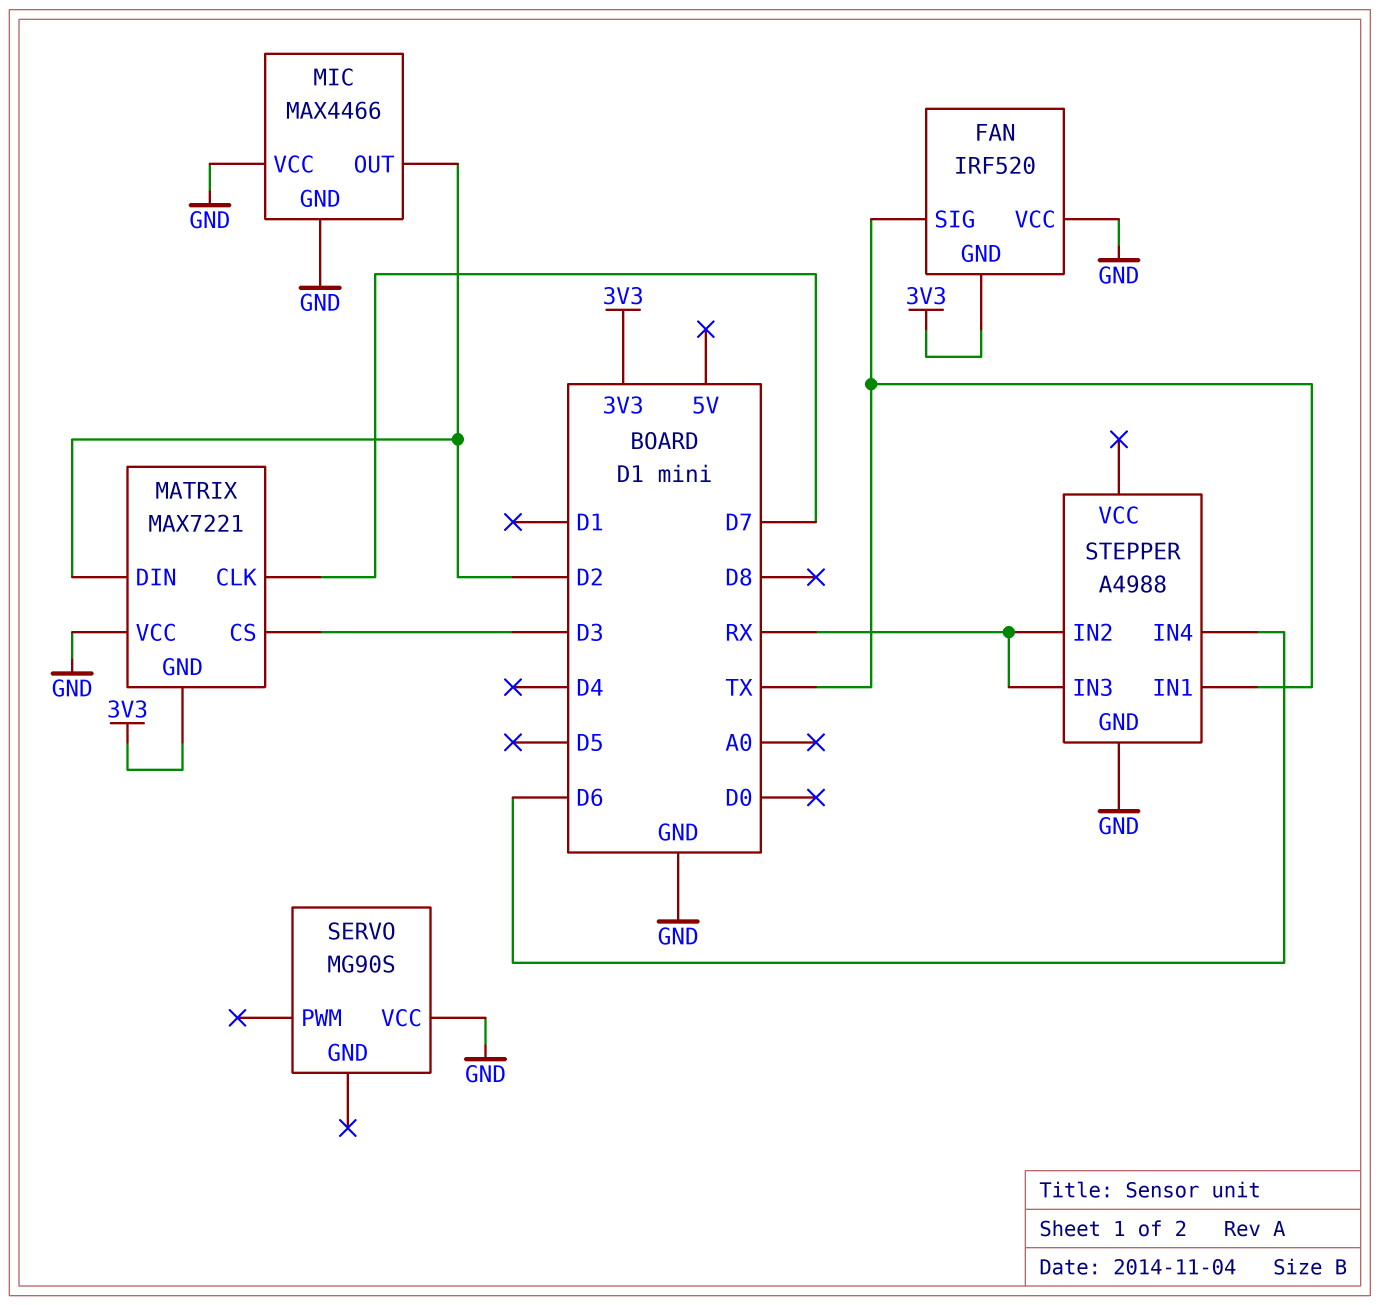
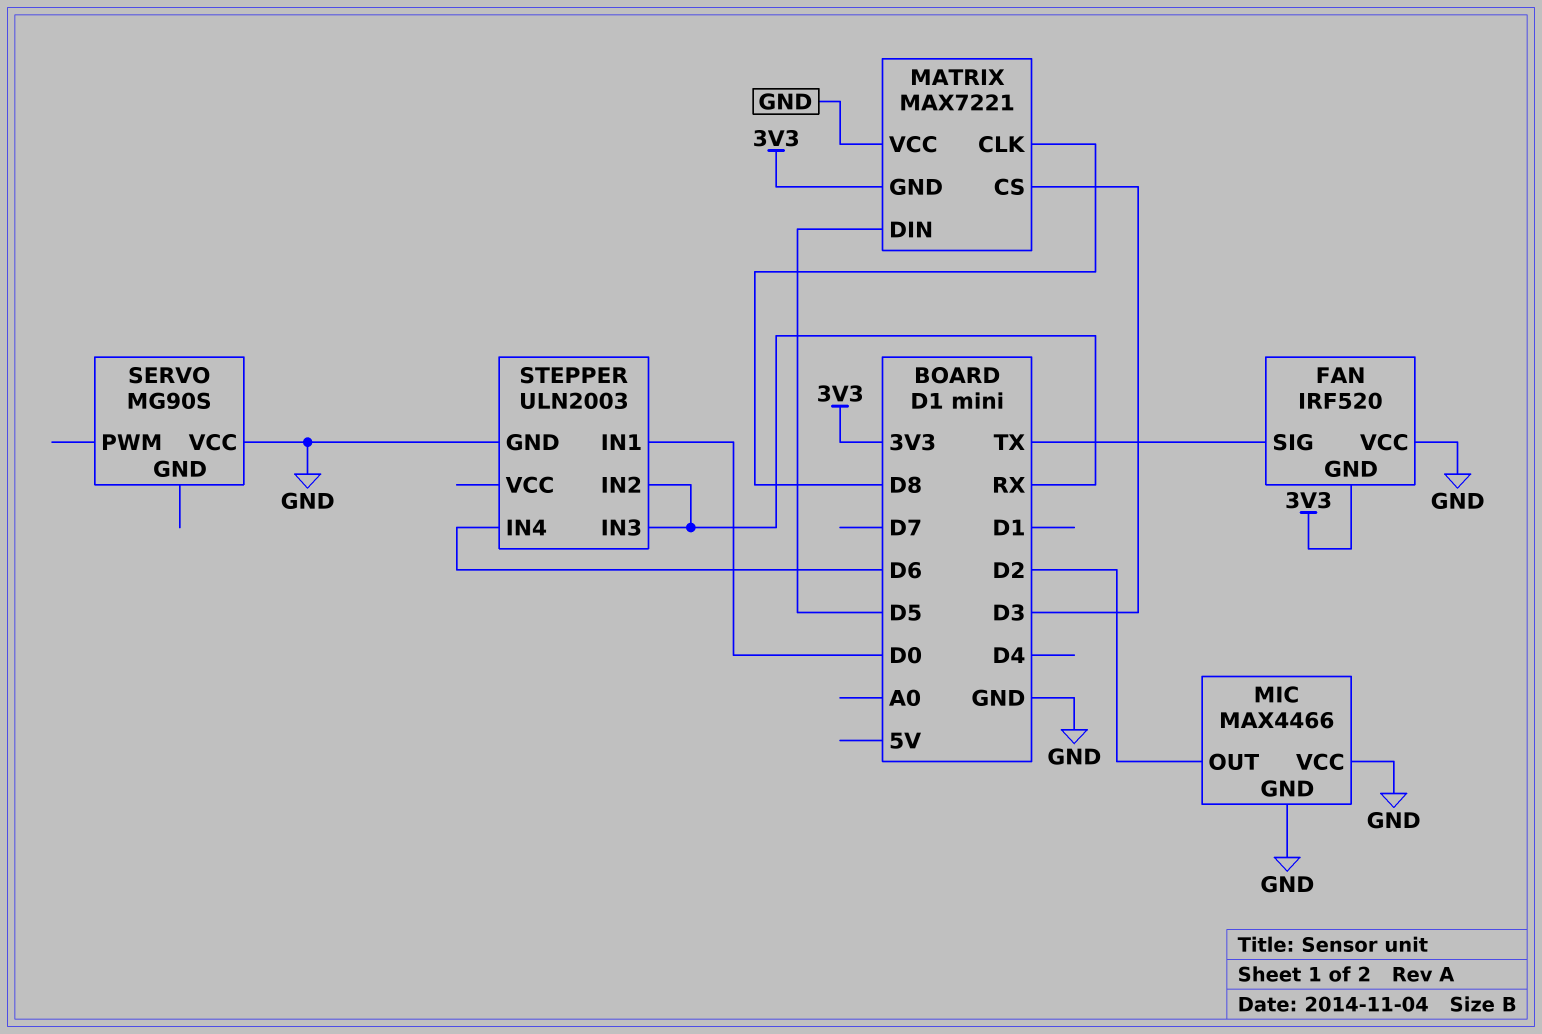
MATRIX pin CLK: D7 -> D8
MATRIX pin DIN: D2 -> D5
STEPPER: A4988 -> ULN2003
STEPPER pin IN1: TX -> D0

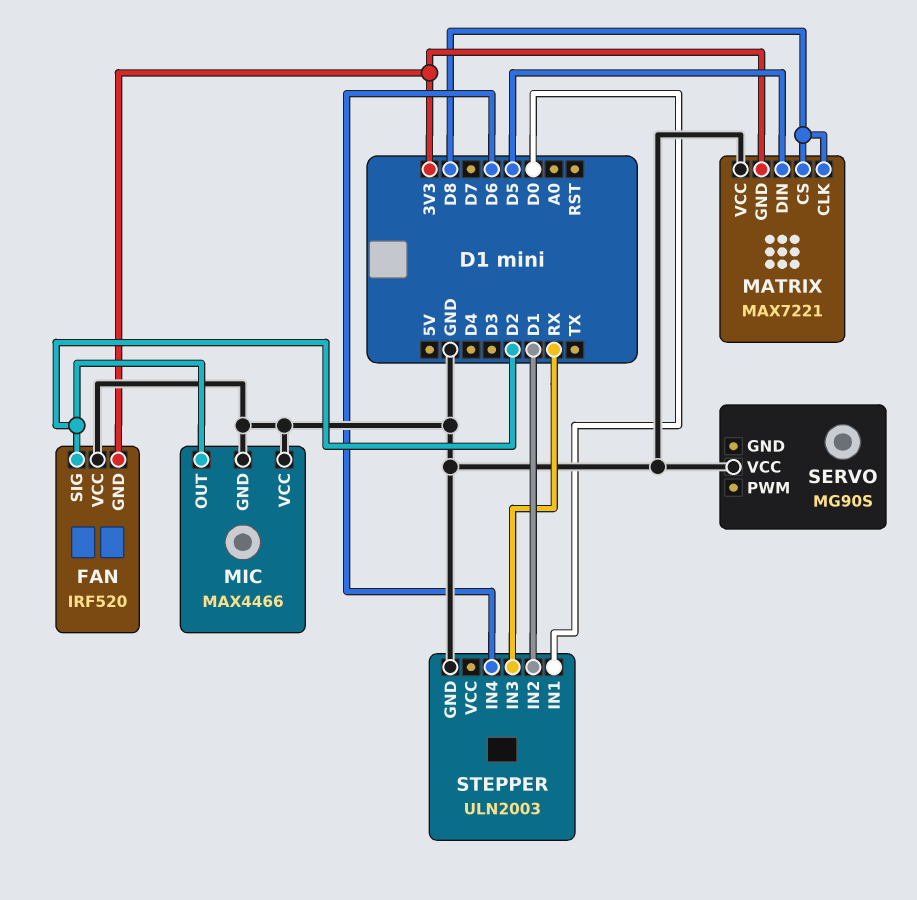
FAN pin SIG: TX -> D2
MATRIX pin CS: D3 -> D8
STEPPER pin IN2: RX -> D1

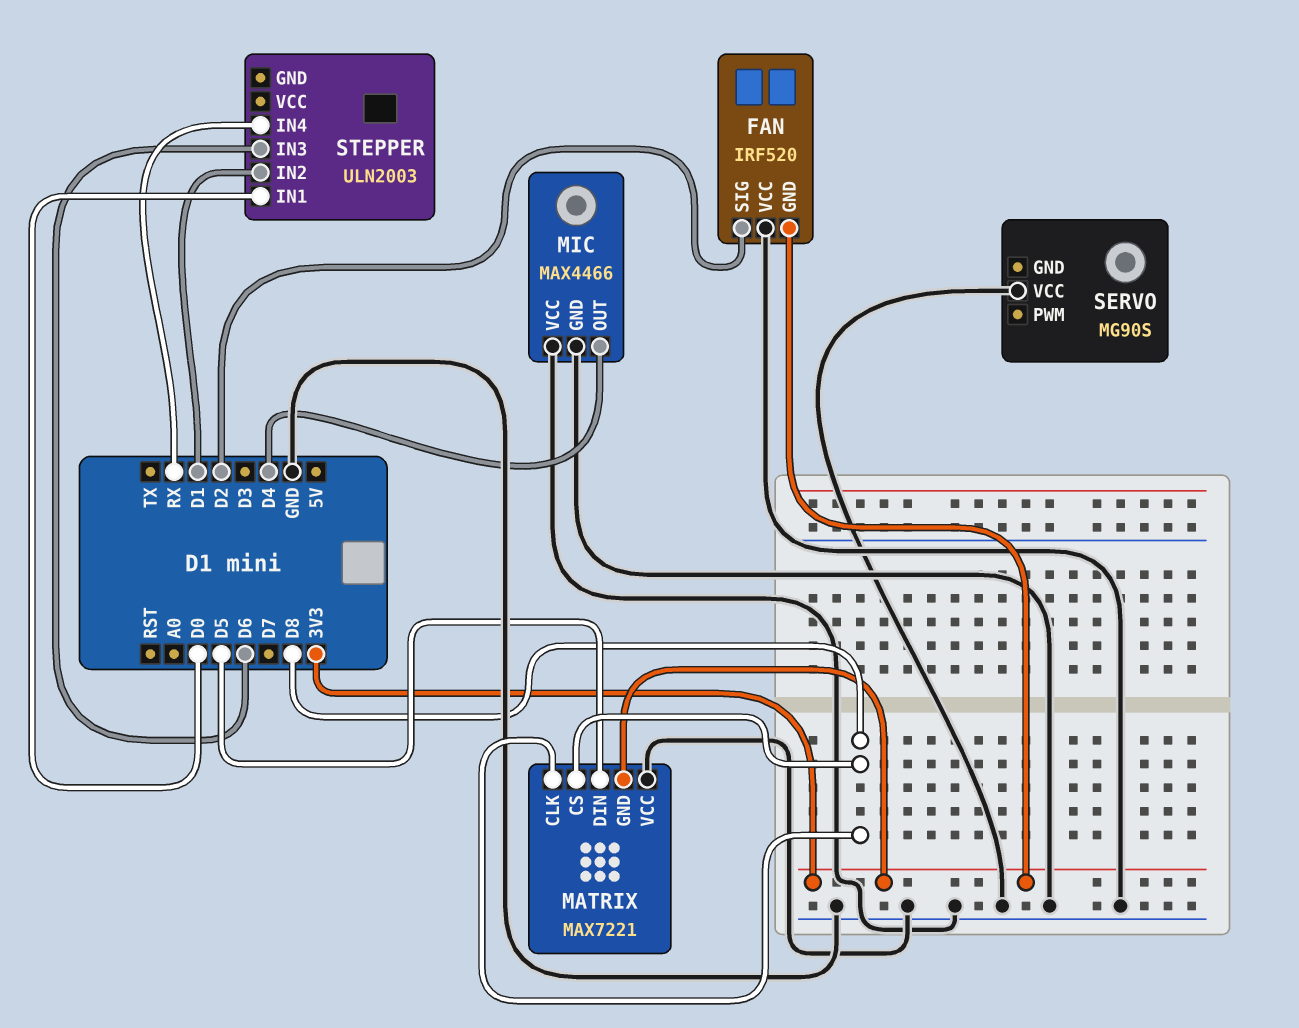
MIC pin OUT: D2 -> D4
STEPPER pin GND: GND -> none
STEPPER pin IN3: RX -> D6
STEPPER pin IN4: D6 -> RX

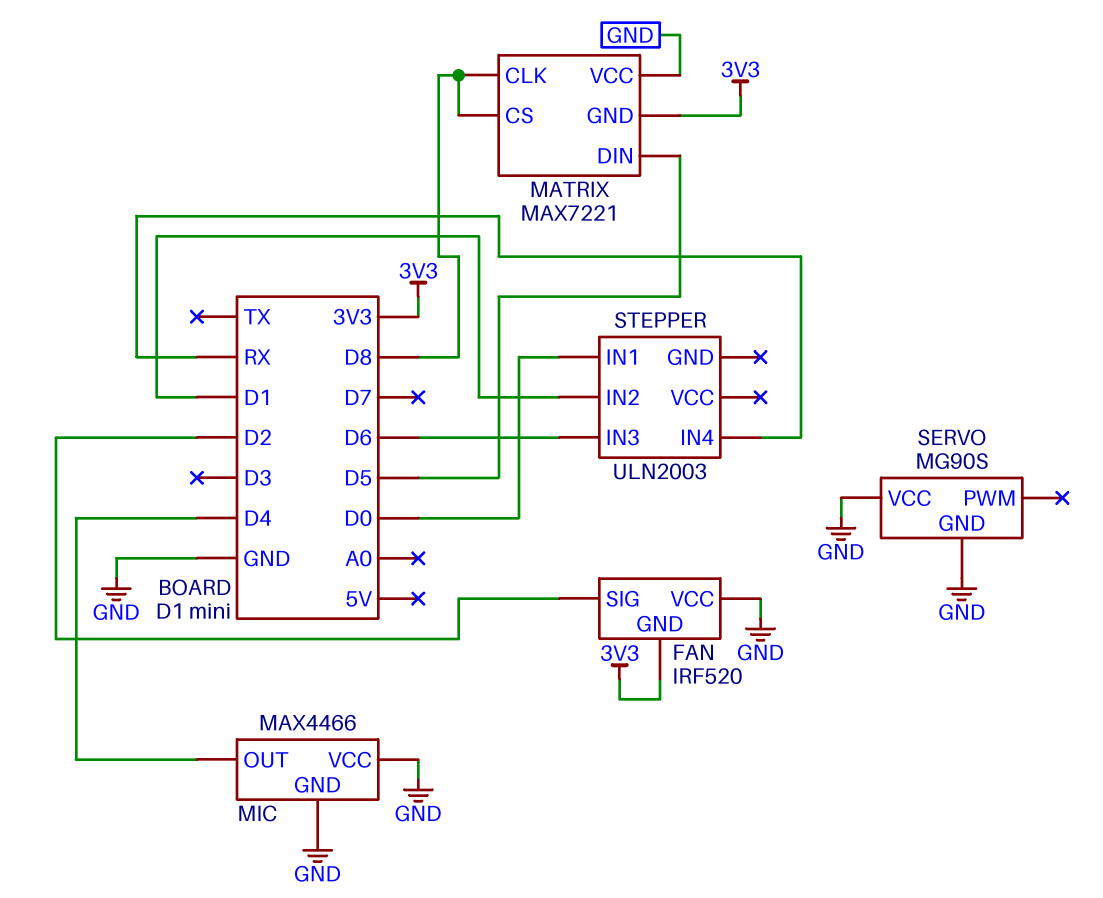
SERVO pin GND: none -> GND

